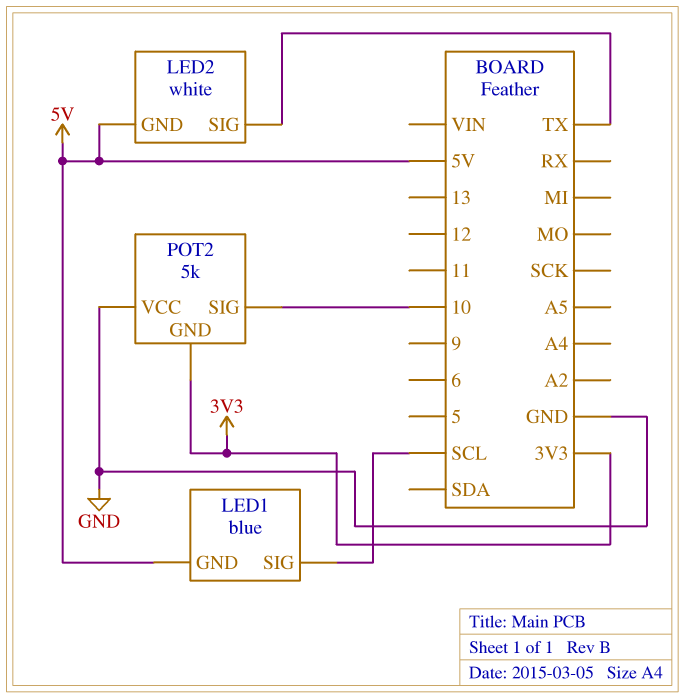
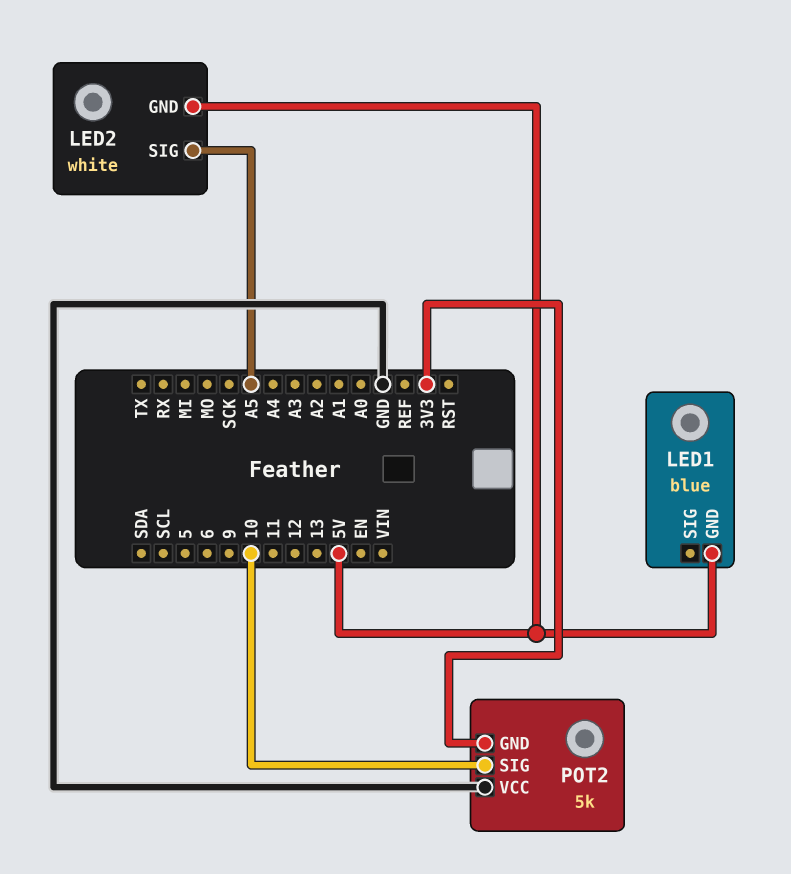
LED1 pin SIG: SCL -> none
LED2 pin SIG: TX -> A5

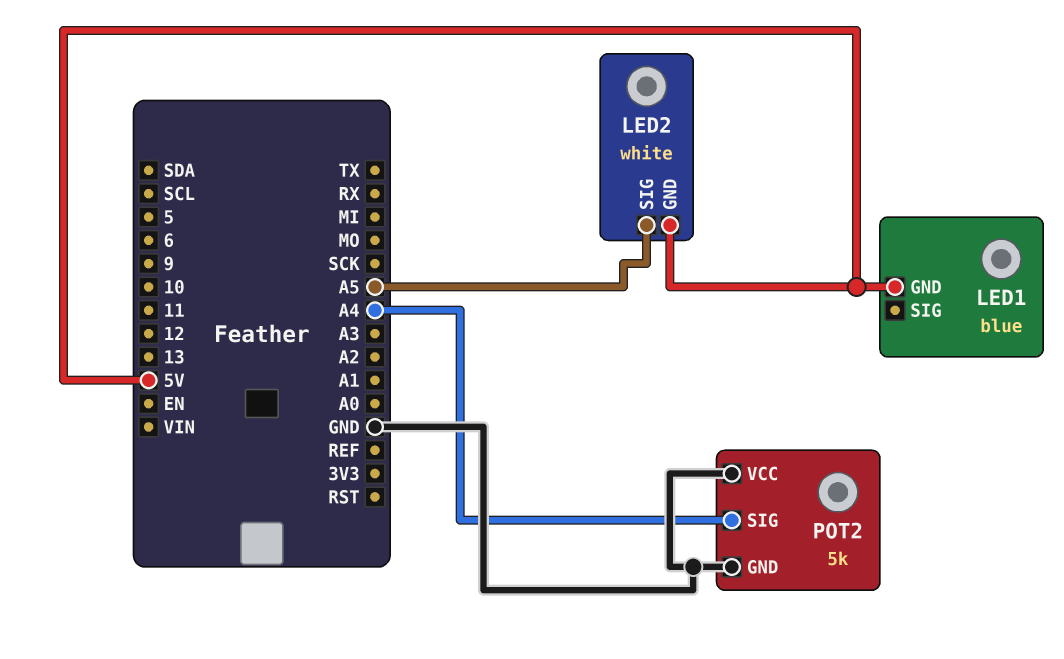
POT2 pin GND: 3V3 -> GND
POT2 pin SIG: 10 -> A4

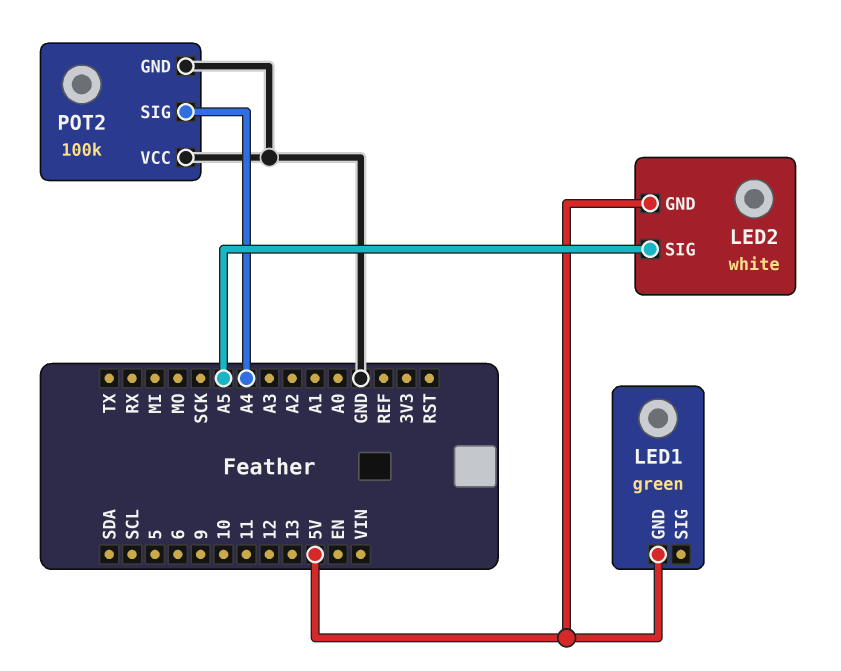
LED1: blue -> green
POT2: 5k -> 100k

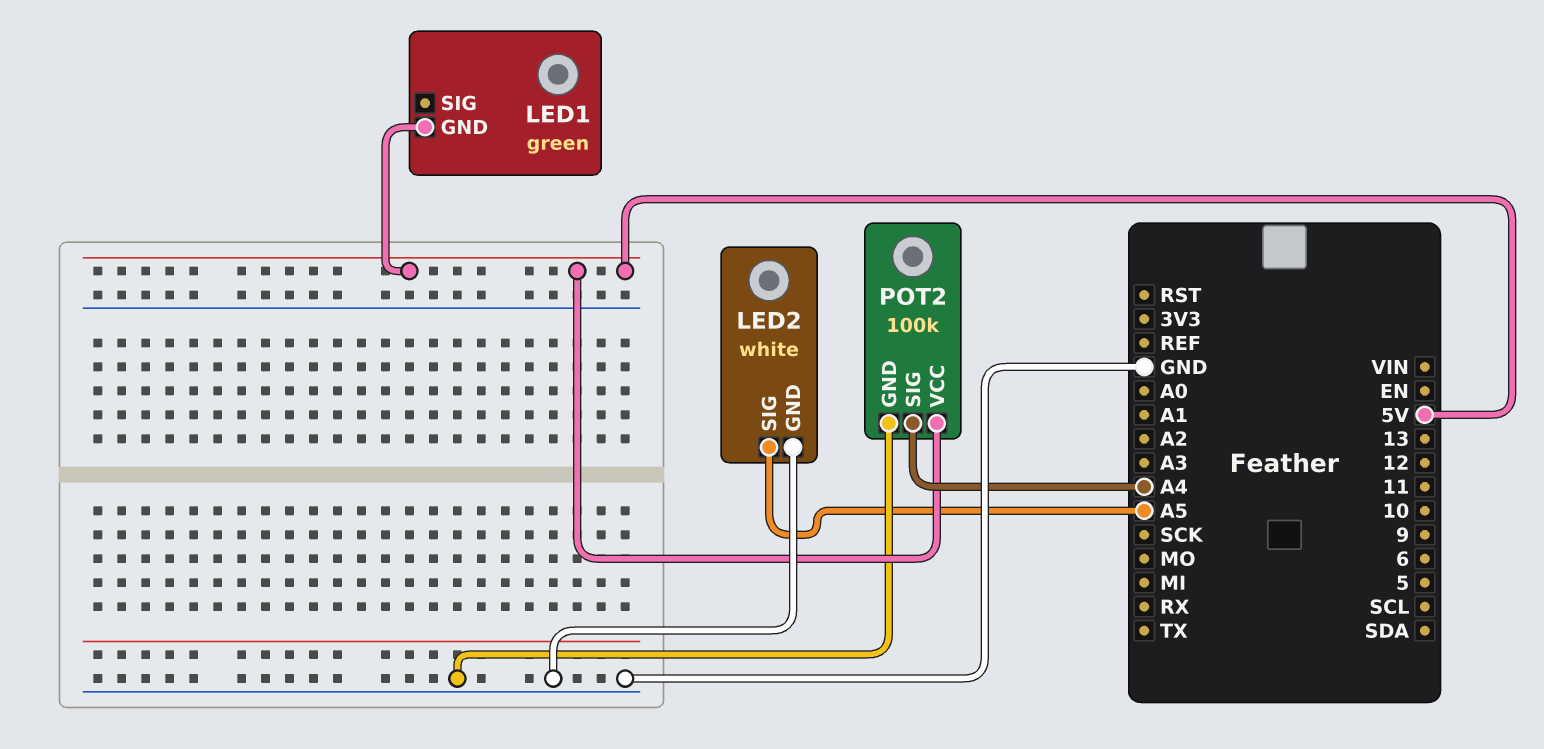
LED2 pin GND: 5V -> GND
POT2 pin VCC: GND -> 5V

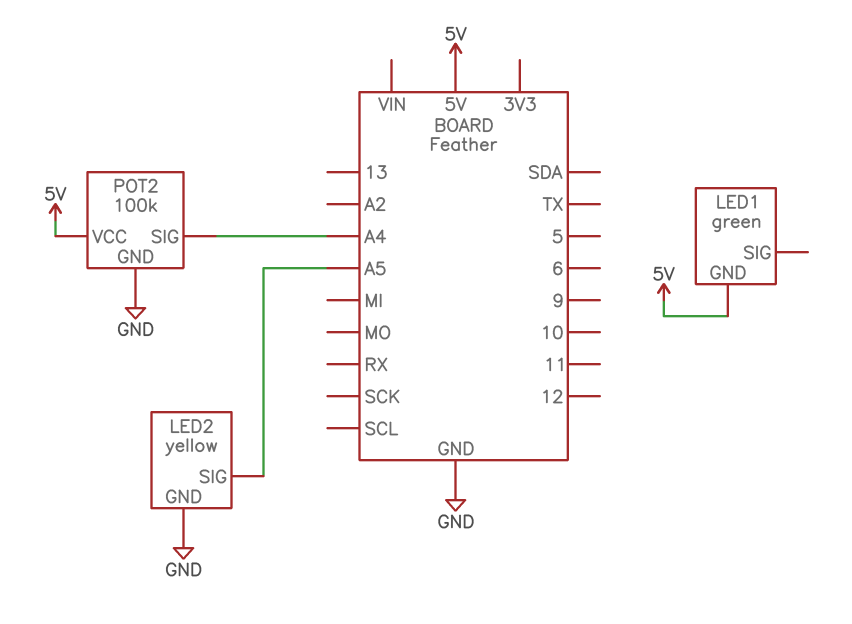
LED2: white -> yellow

